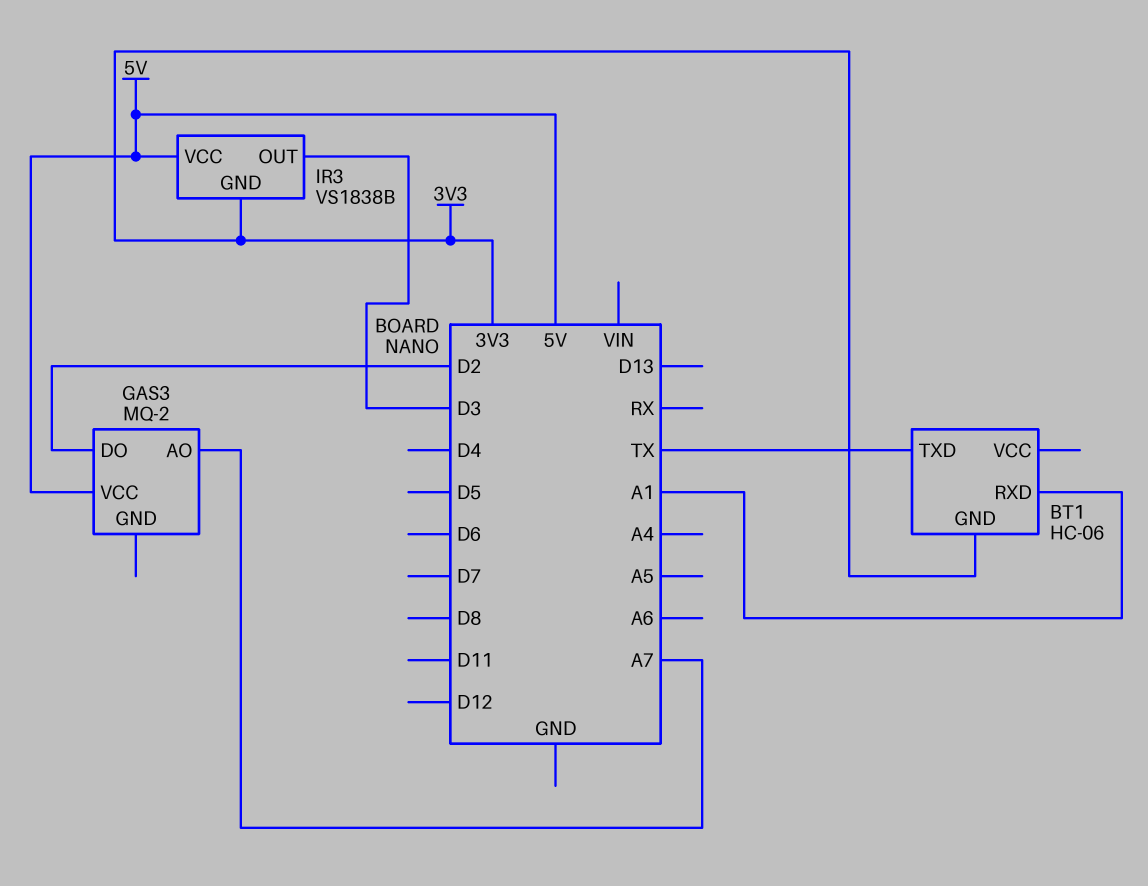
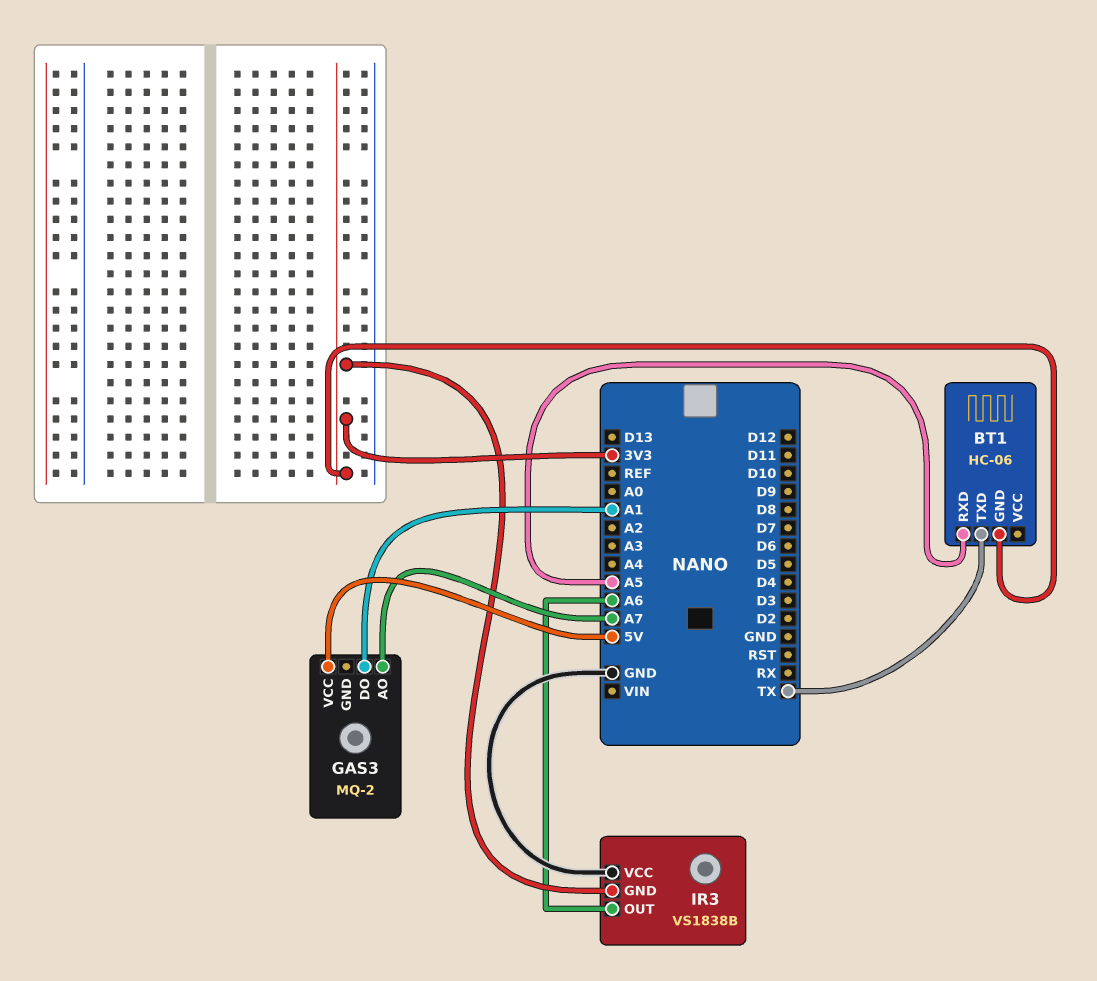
BT1 pin RXD: A1 -> A5
GAS3 pin DO: D2 -> A1
IR3 pin OUT: D3 -> A6
IR3 pin VCC: 5V -> GND

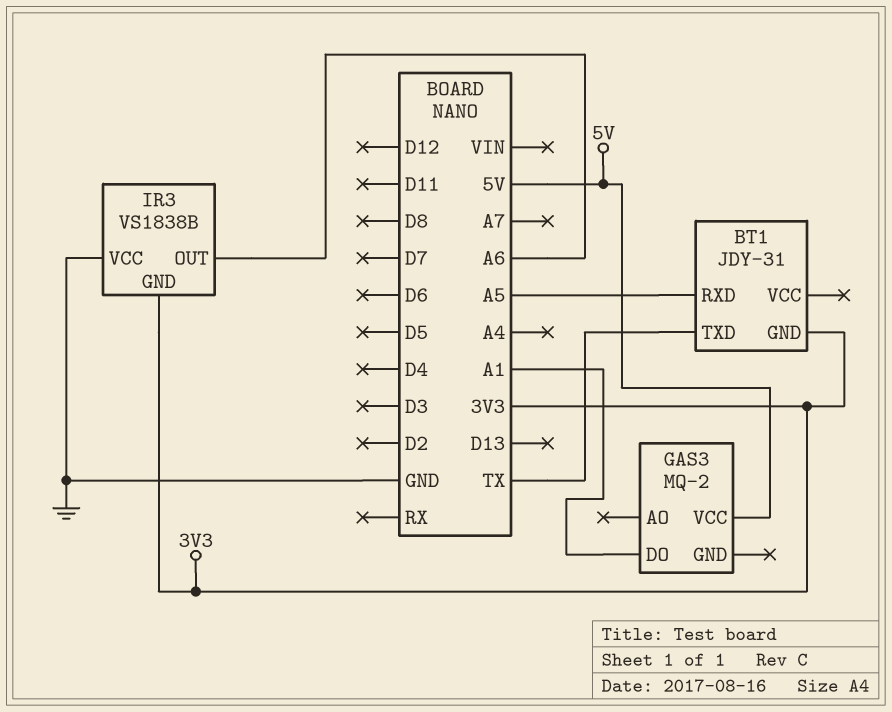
BT1: HC-06 -> JDY-31
GAS3 pin AO: A7 -> none

